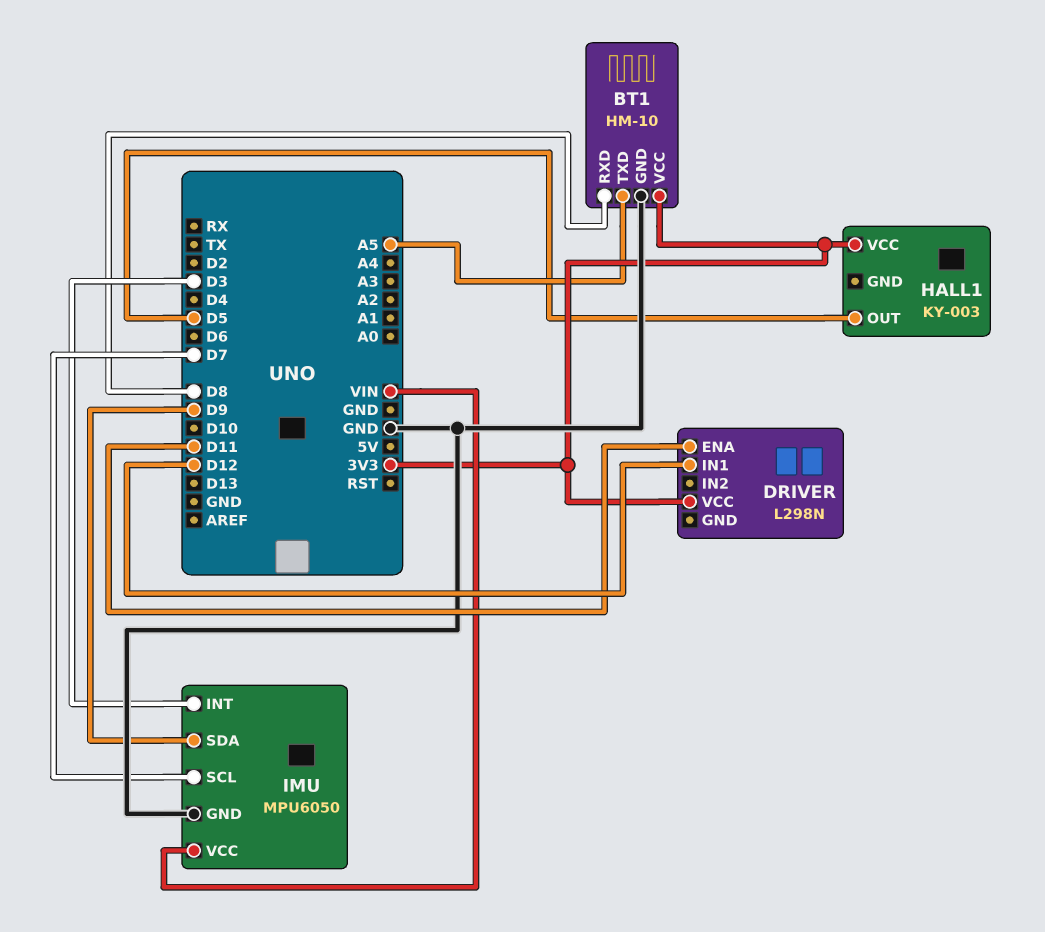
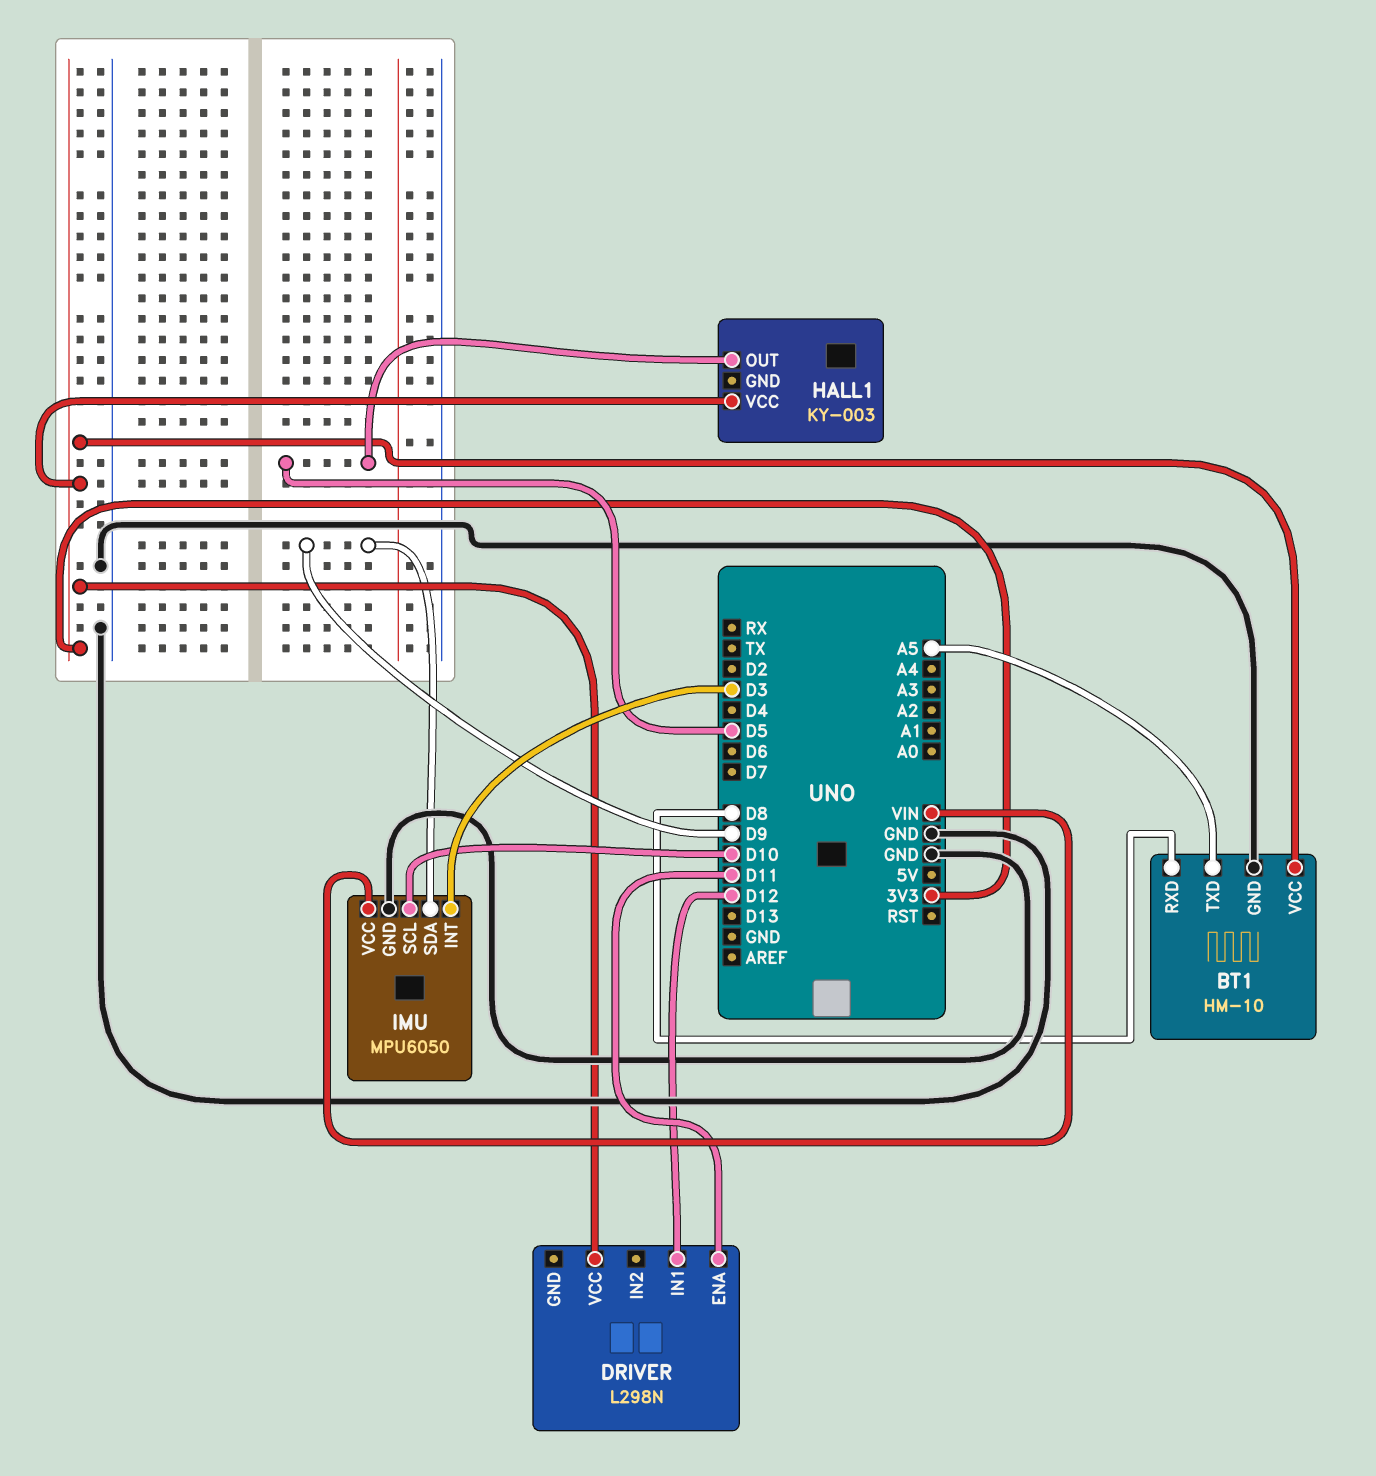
IMU pin SCL: D7 -> D10

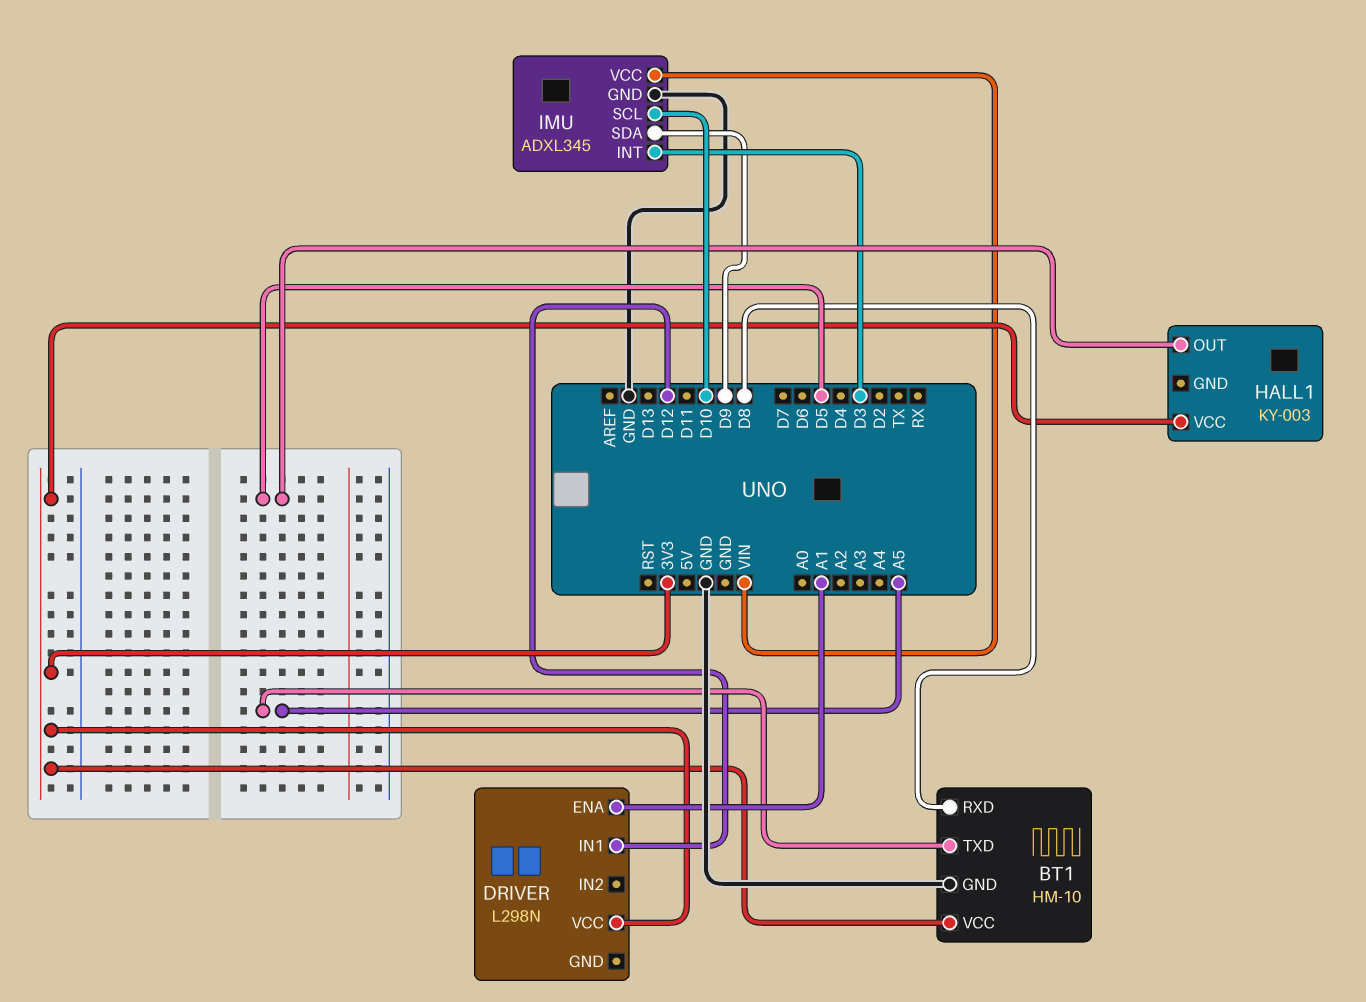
DRIVER pin ENA: D11 -> A1
IMU: MPU6050 -> ADXL345

